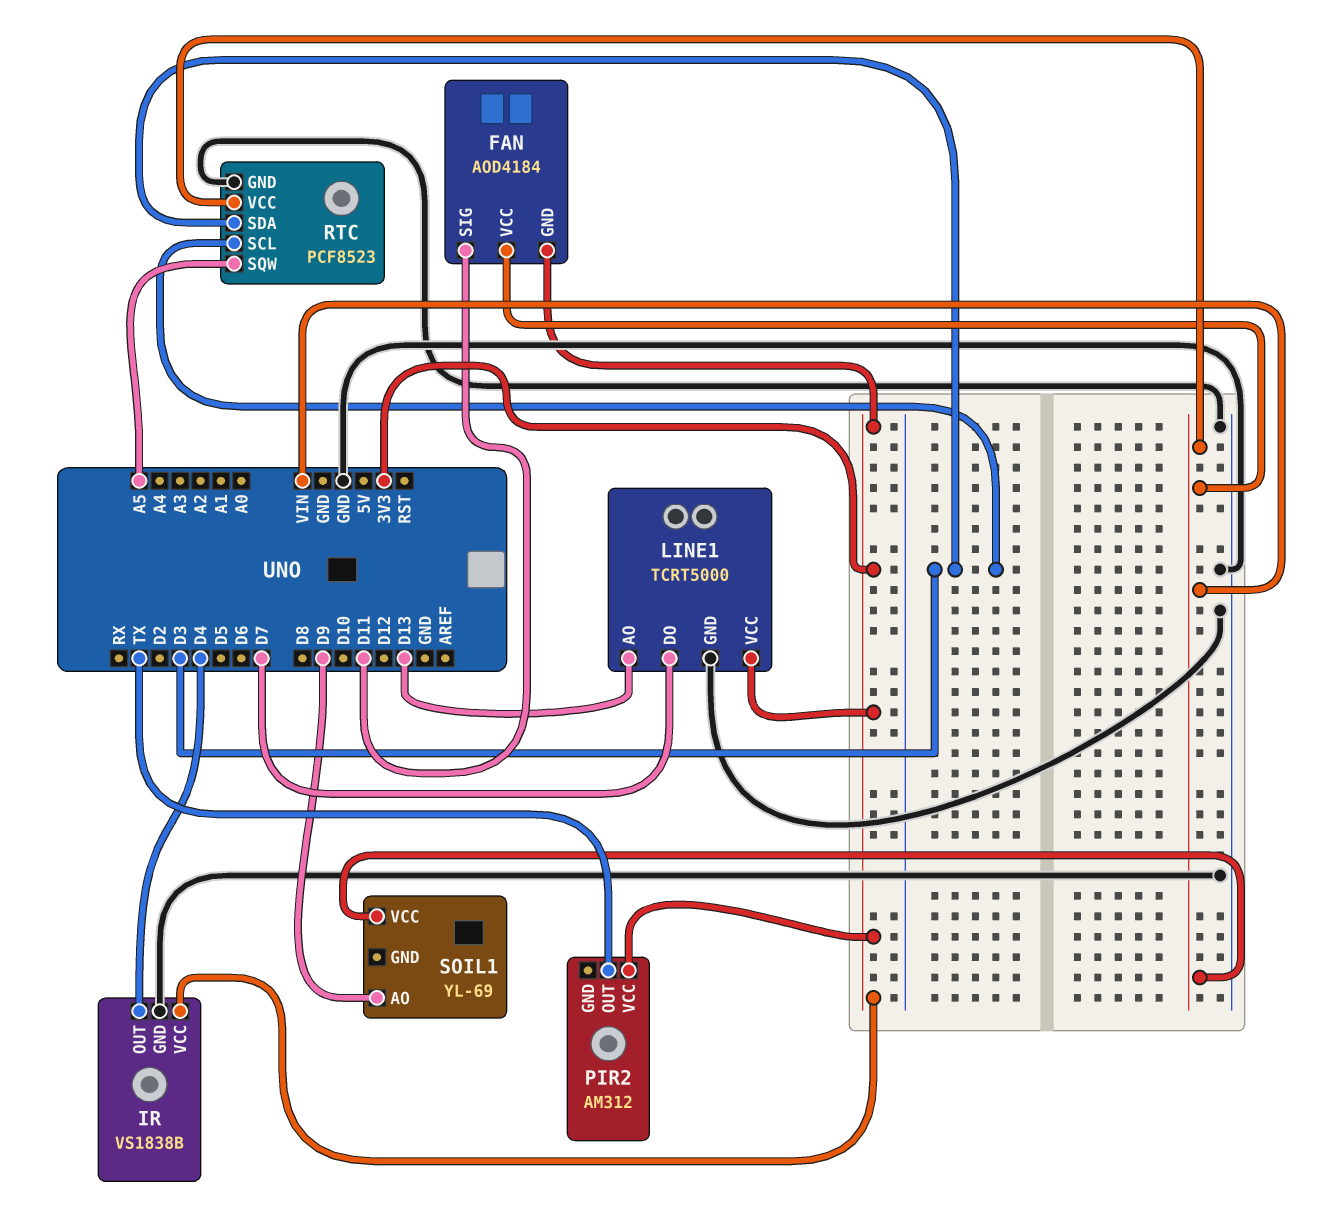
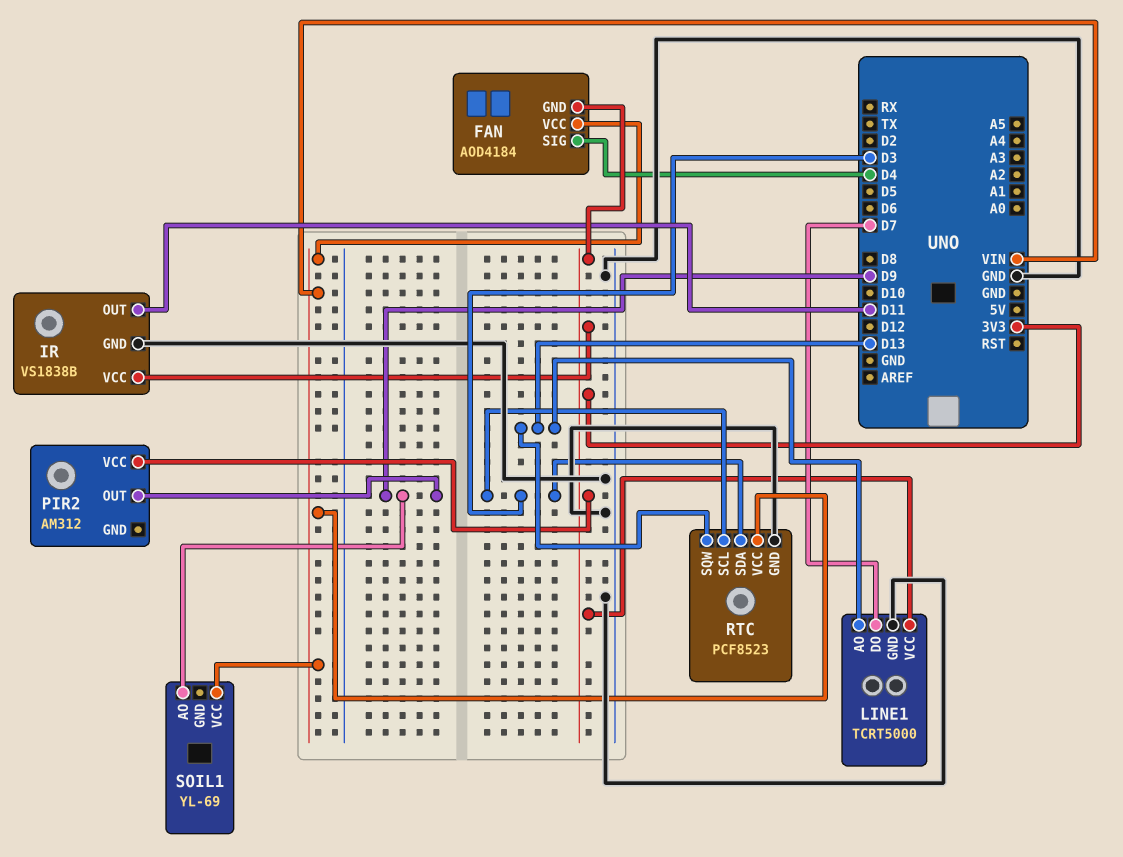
FAN pin SIG: D11 -> D4
IR pin OUT: D4 -> D11
PIR2 pin OUT: TX -> D9
RTC pin SQW: A5 -> D13

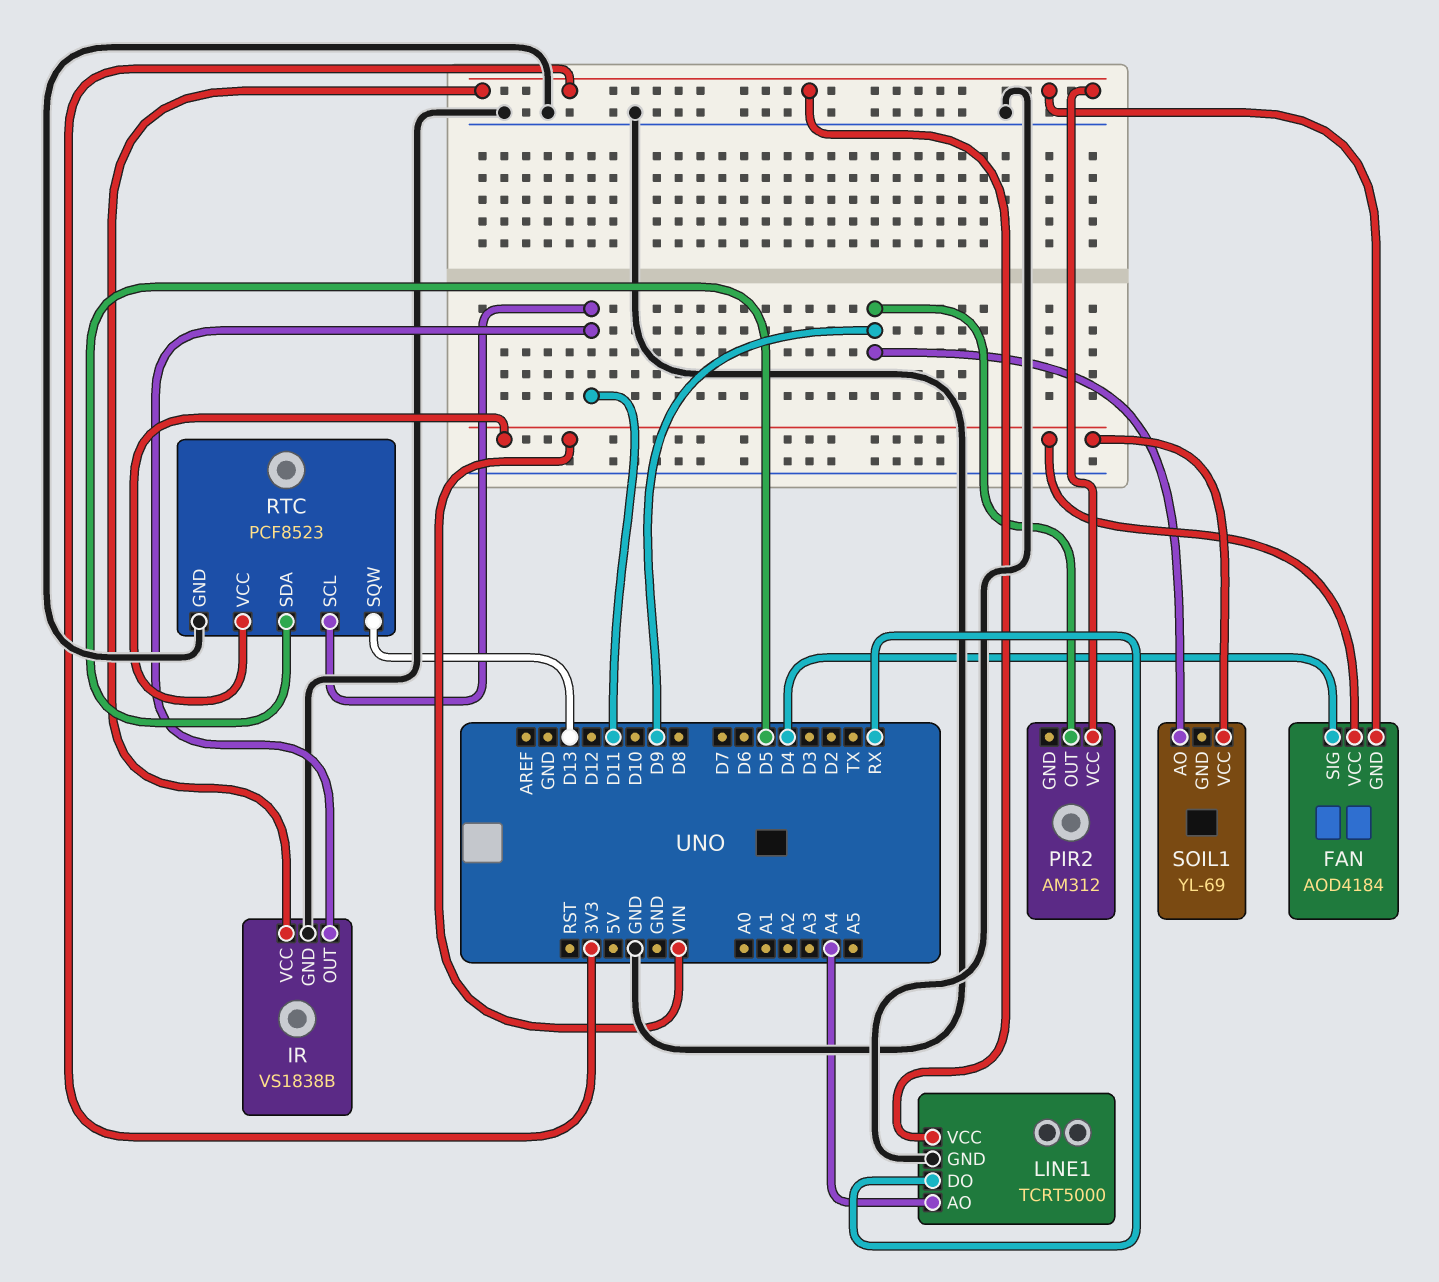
LINE1 pin AO: D13 -> A4
LINE1 pin DO: D7 -> RX
RTC pin SCL: D3 -> D11
RTC pin SDA: D3 -> D5

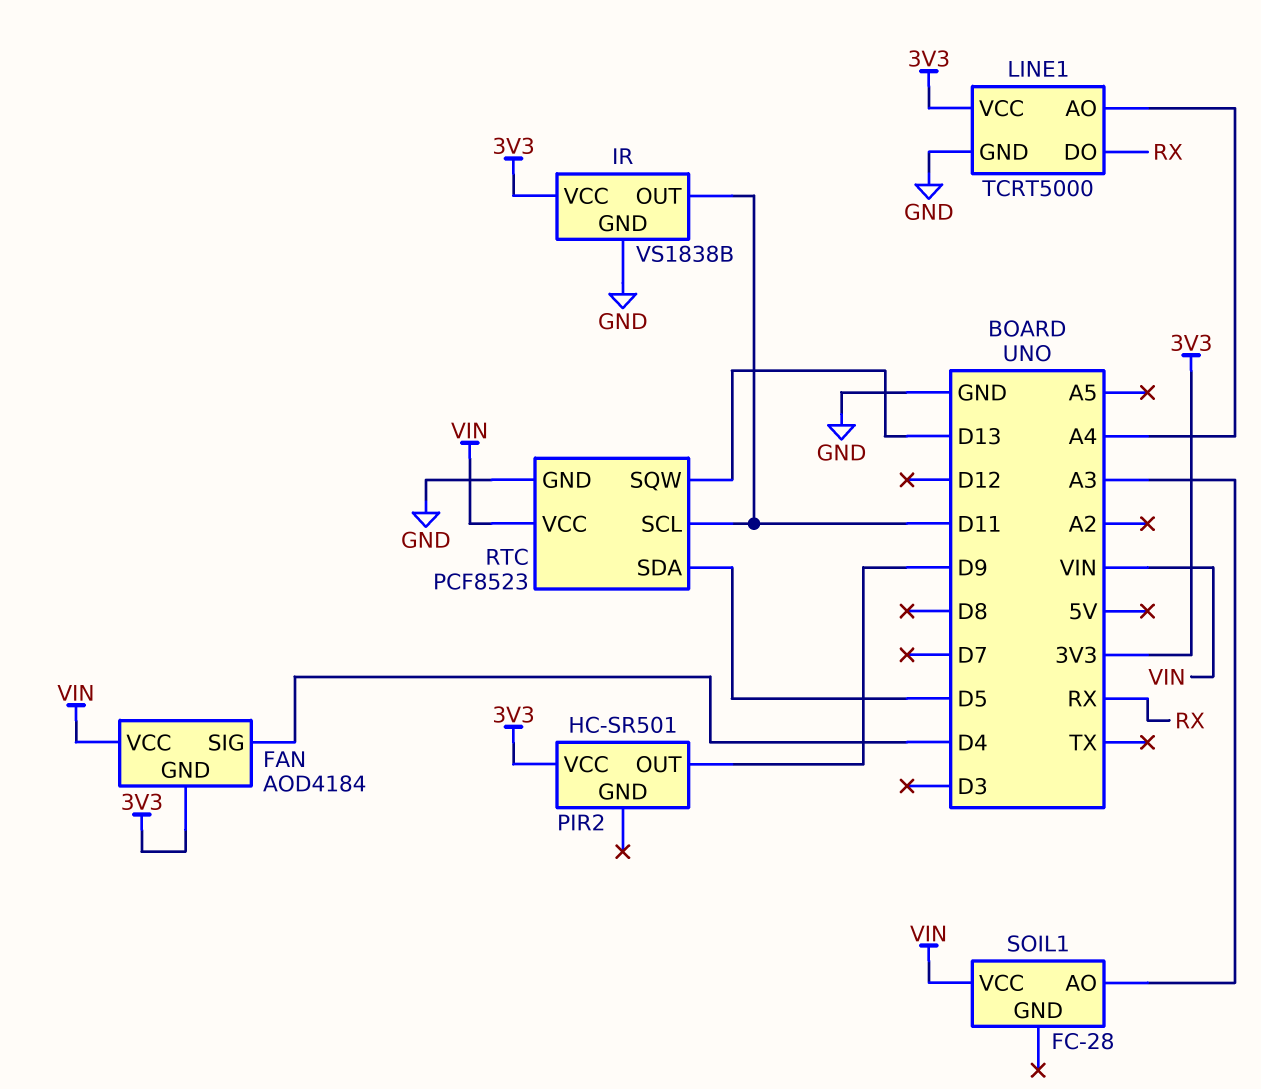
PIR2: AM312 -> HC-SR501
SOIL1: YL-69 -> FC-28
SOIL1 pin AO: D9 -> A3

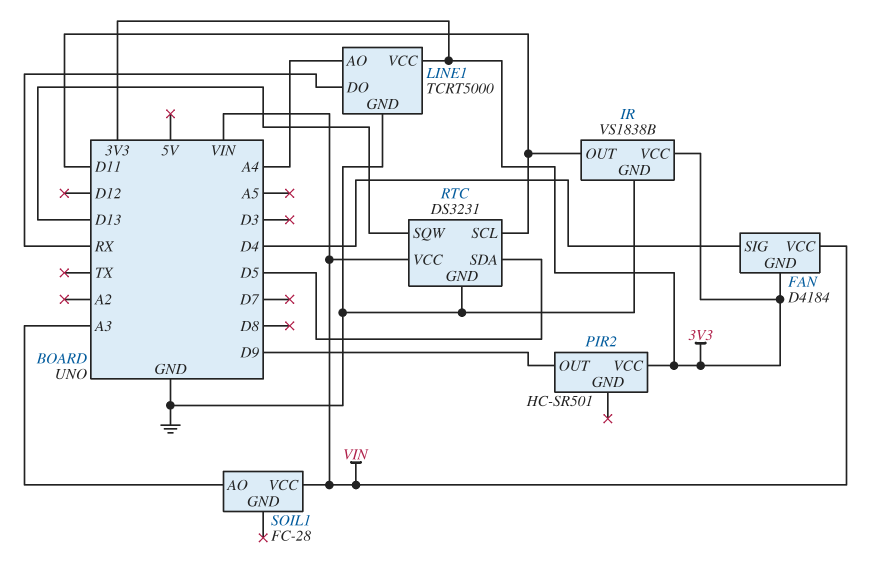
FAN: AOD4184 -> D4184
RTC: PCF8523 -> DS3231

